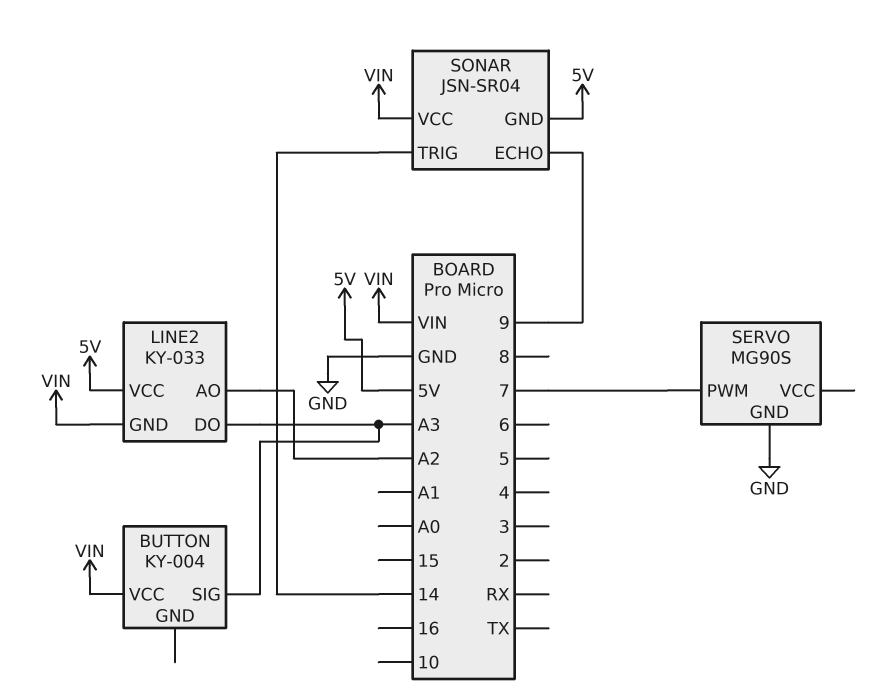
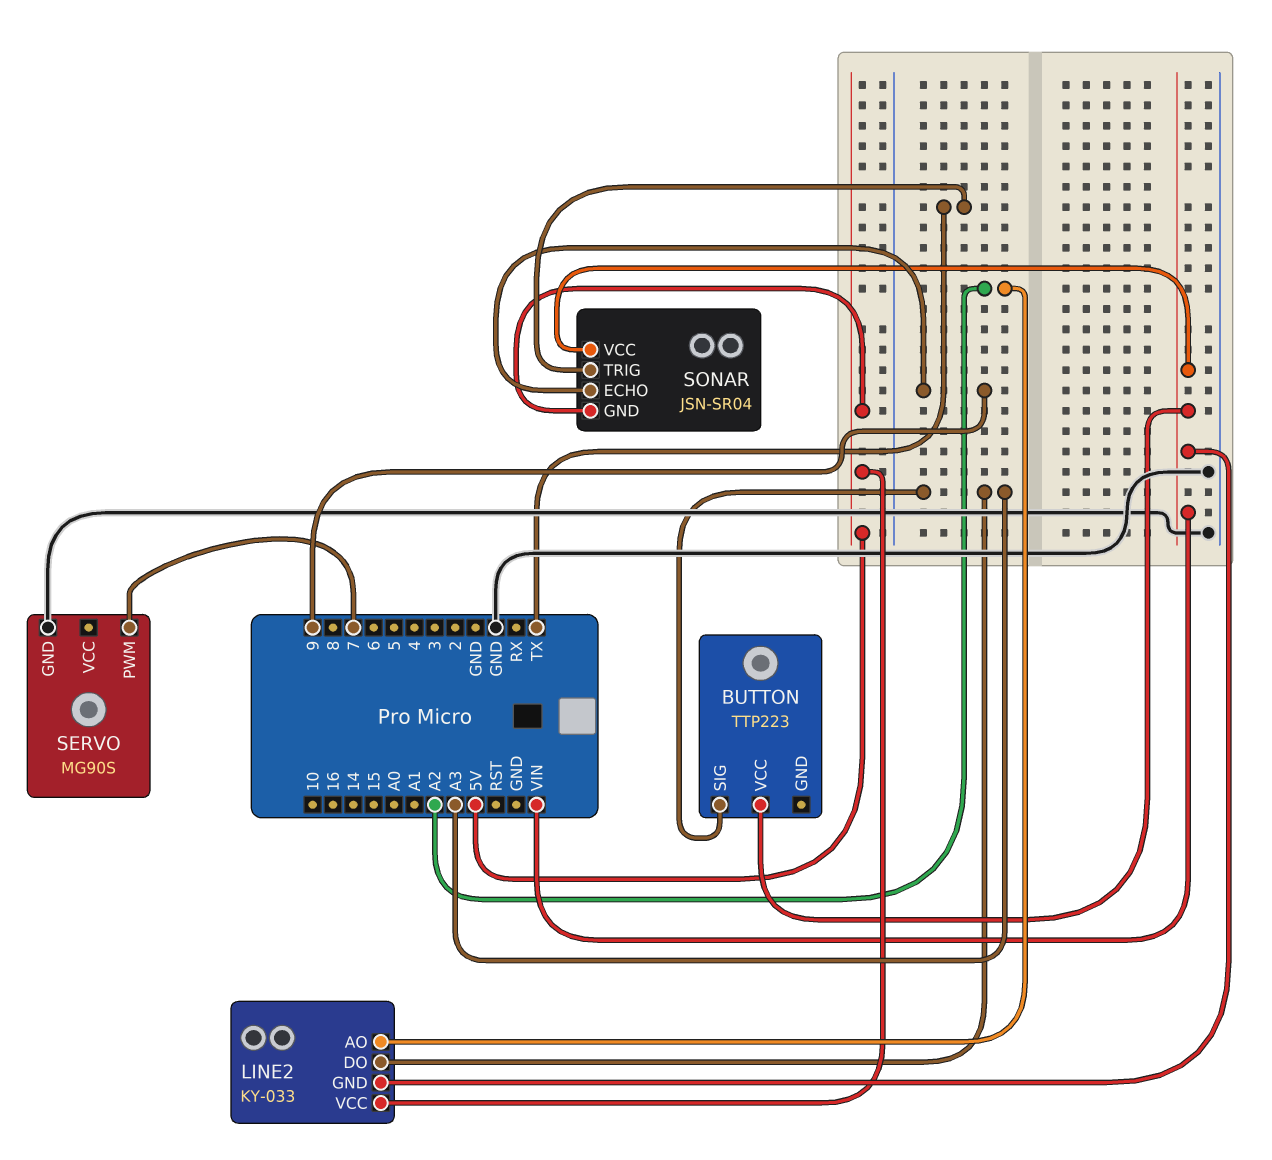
BUTTON: KY-004 -> TTP223
SONAR pin TRIG: 14 -> TX

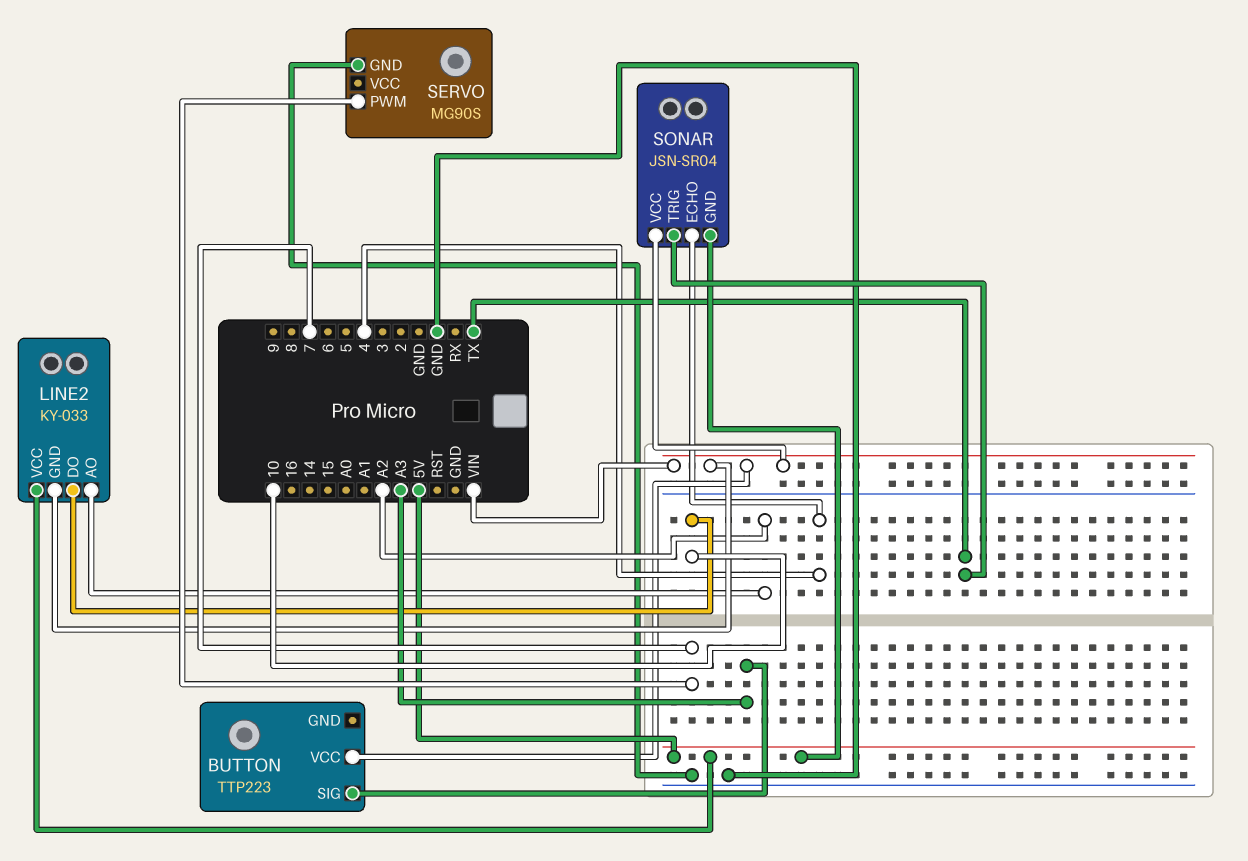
LINE2 pin DO: A3 -> 10
SONAR pin ECHO: 9 -> 4

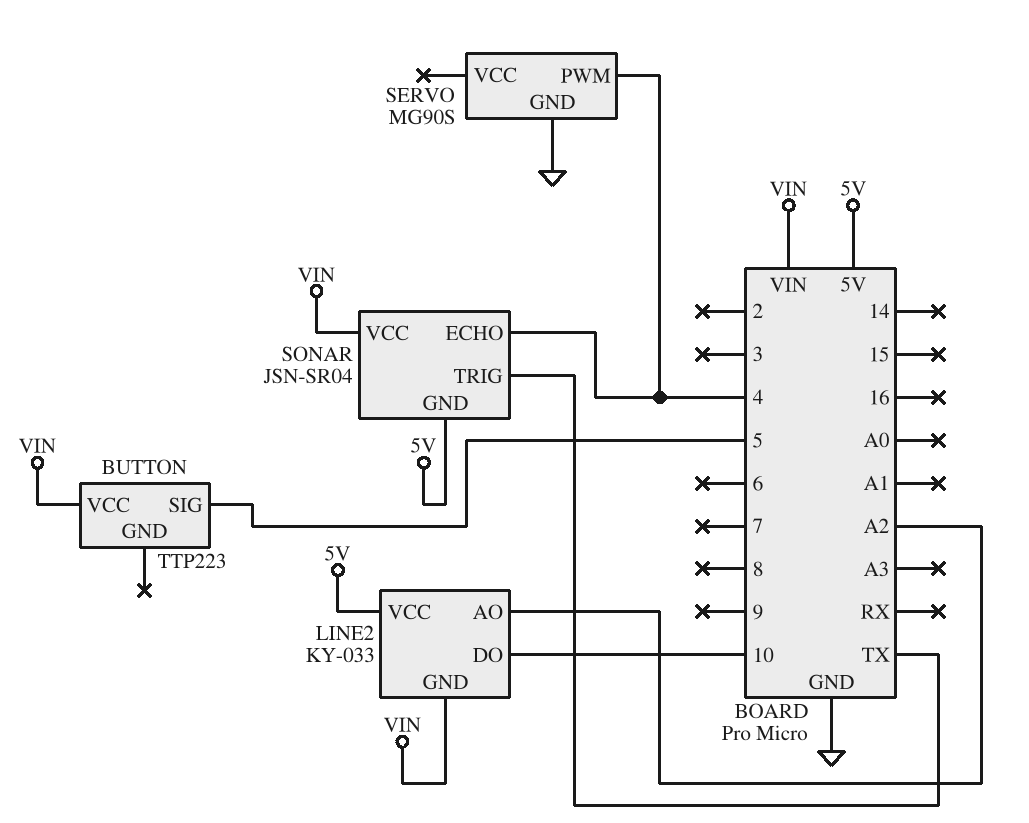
BUTTON pin SIG: A3 -> 5
SERVO pin PWM: 7 -> 4

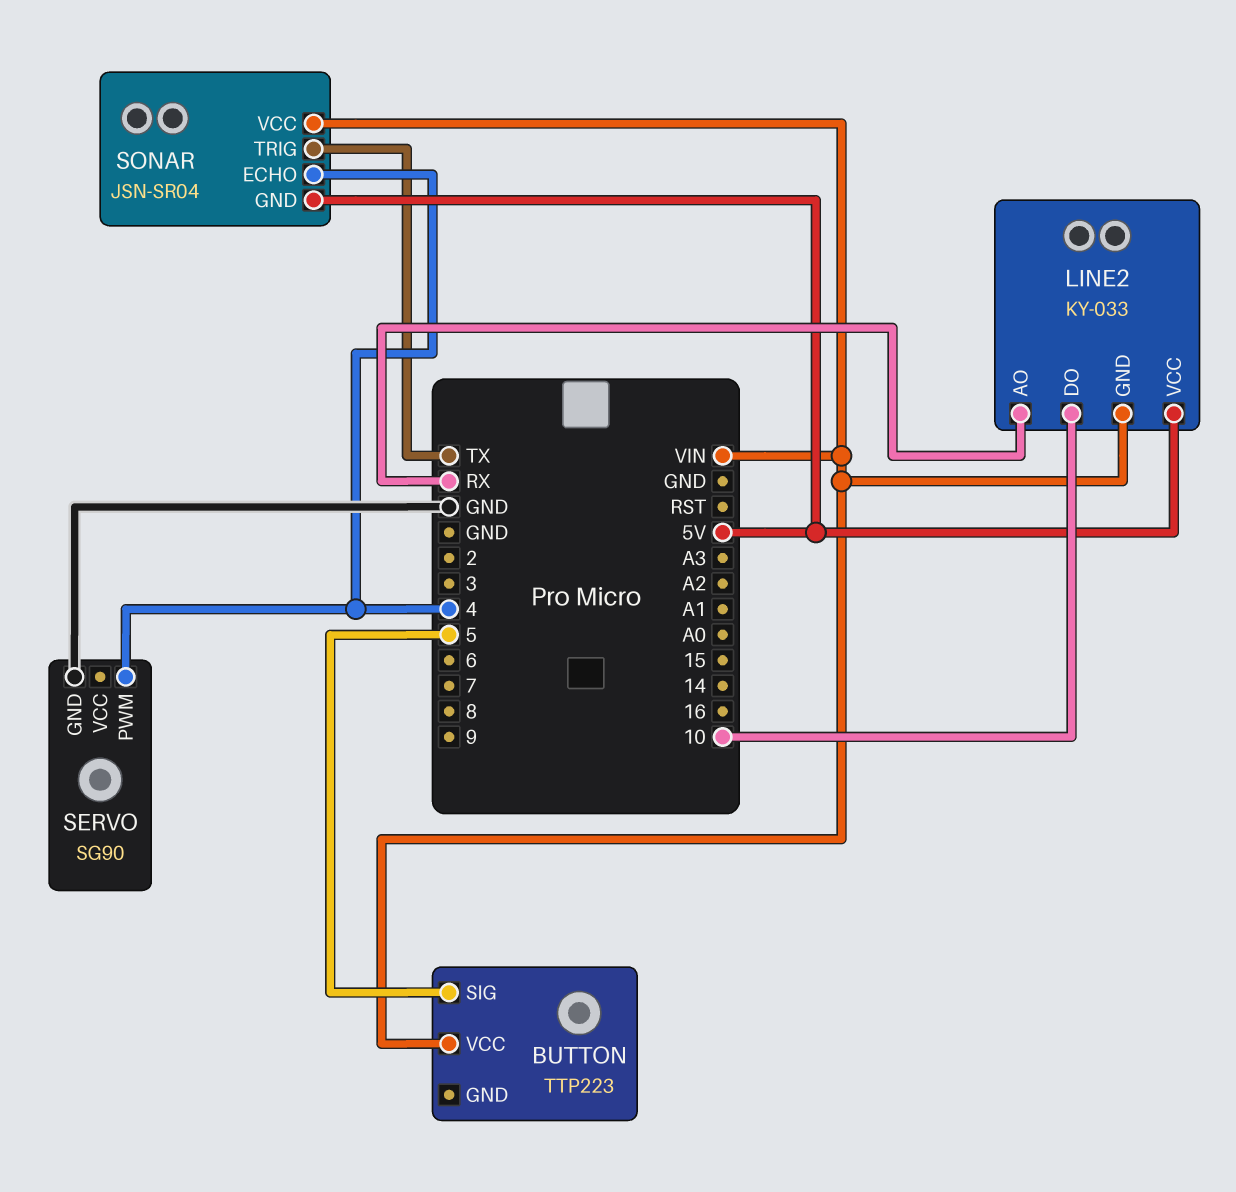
LINE2 pin AO: A2 -> RX
SERVO: MG90S -> SG90

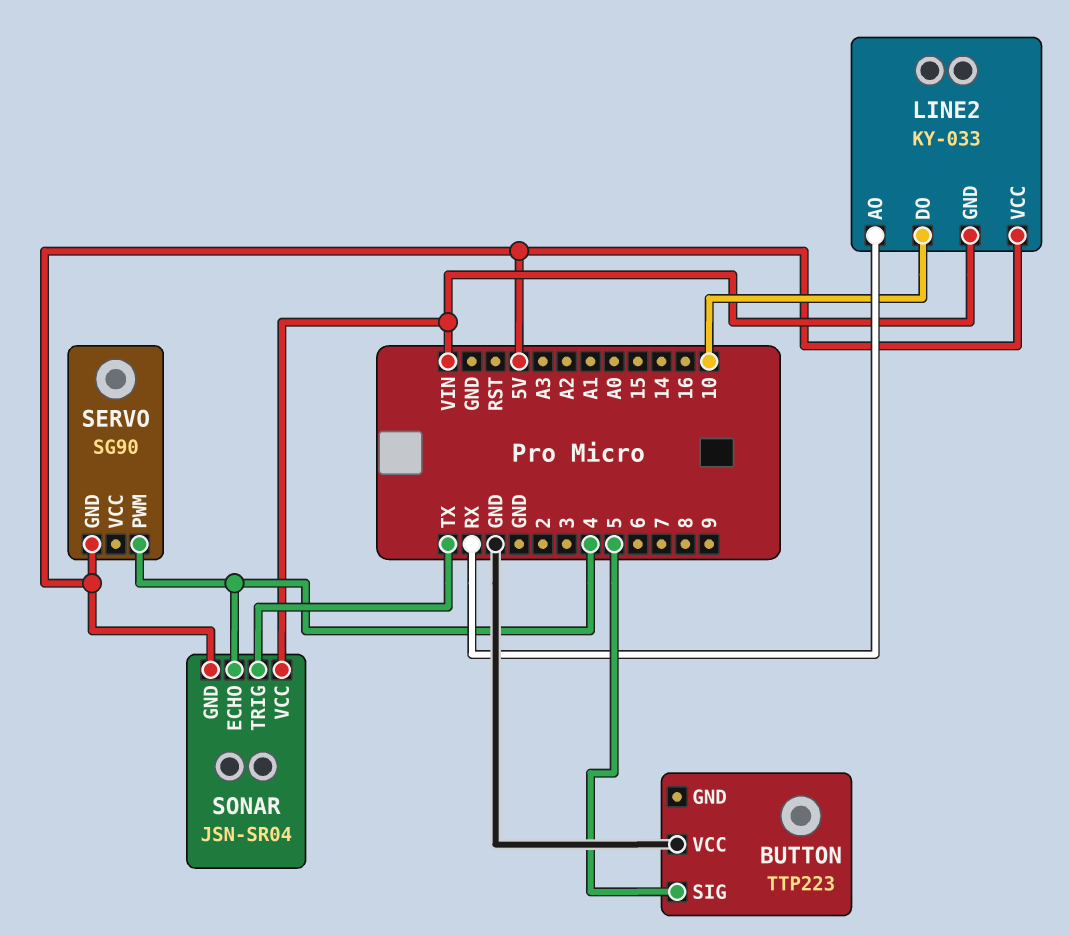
BUTTON pin VCC: VIN -> GND
SERVO pin GND: GND -> 5V

